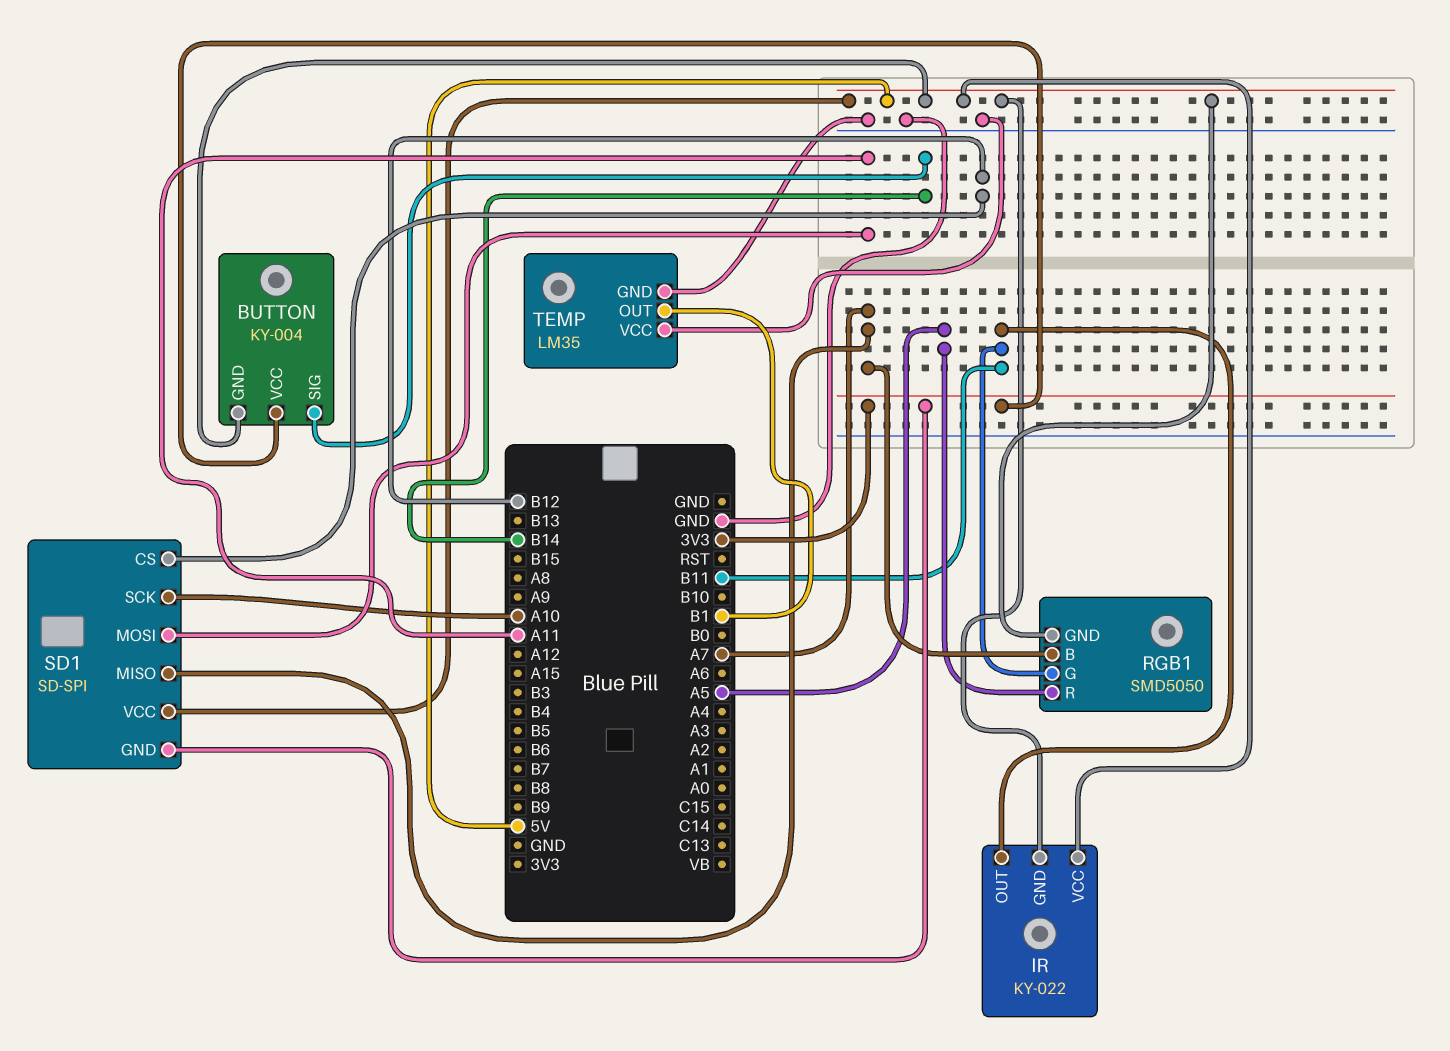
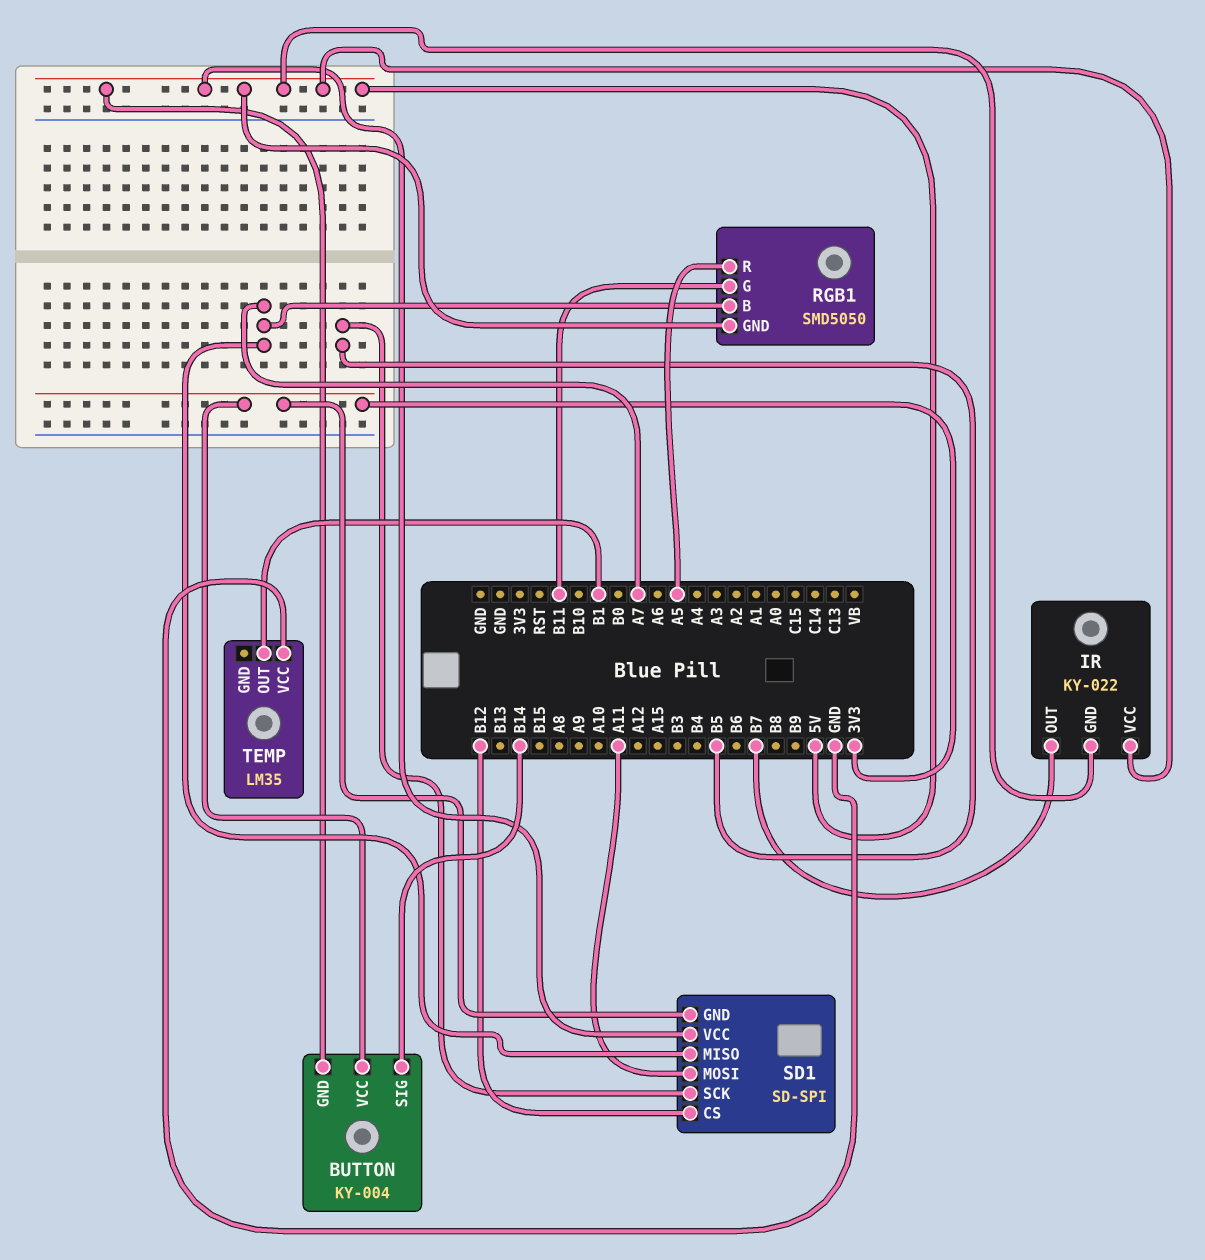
IR pin OUT: B11 -> B7
SD1 pin SCK: A10 -> B5
TEMP pin GND: GND -> none

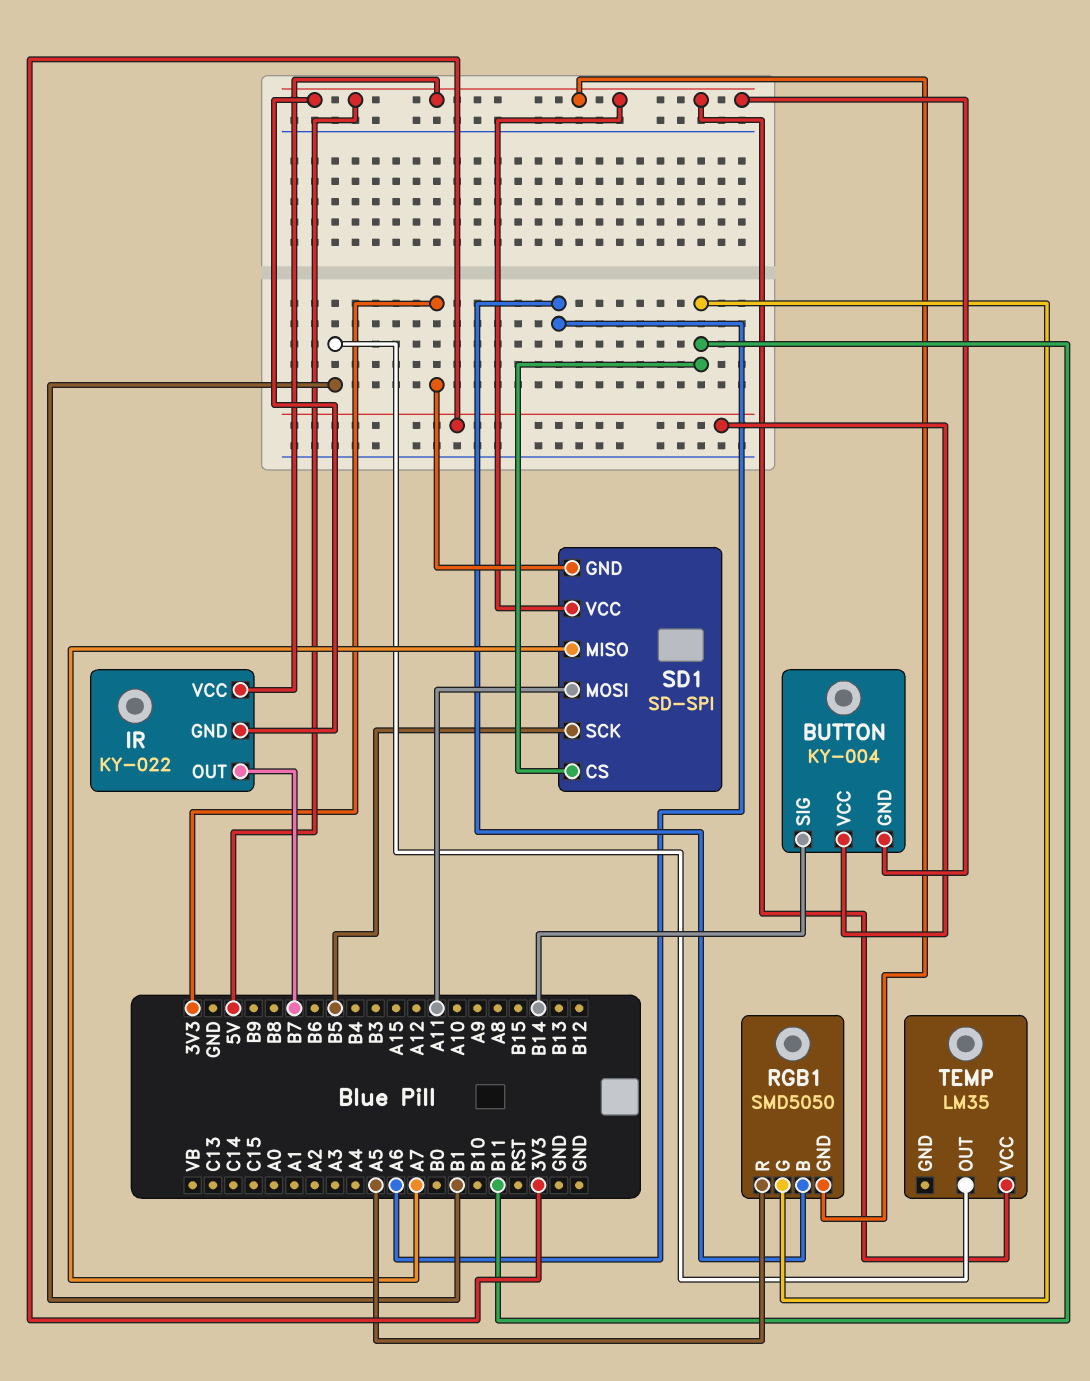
RGB1 pin B: A7 -> A6
SD1 pin CS: B12 -> B11
TEMP pin VCC: GND -> 5V

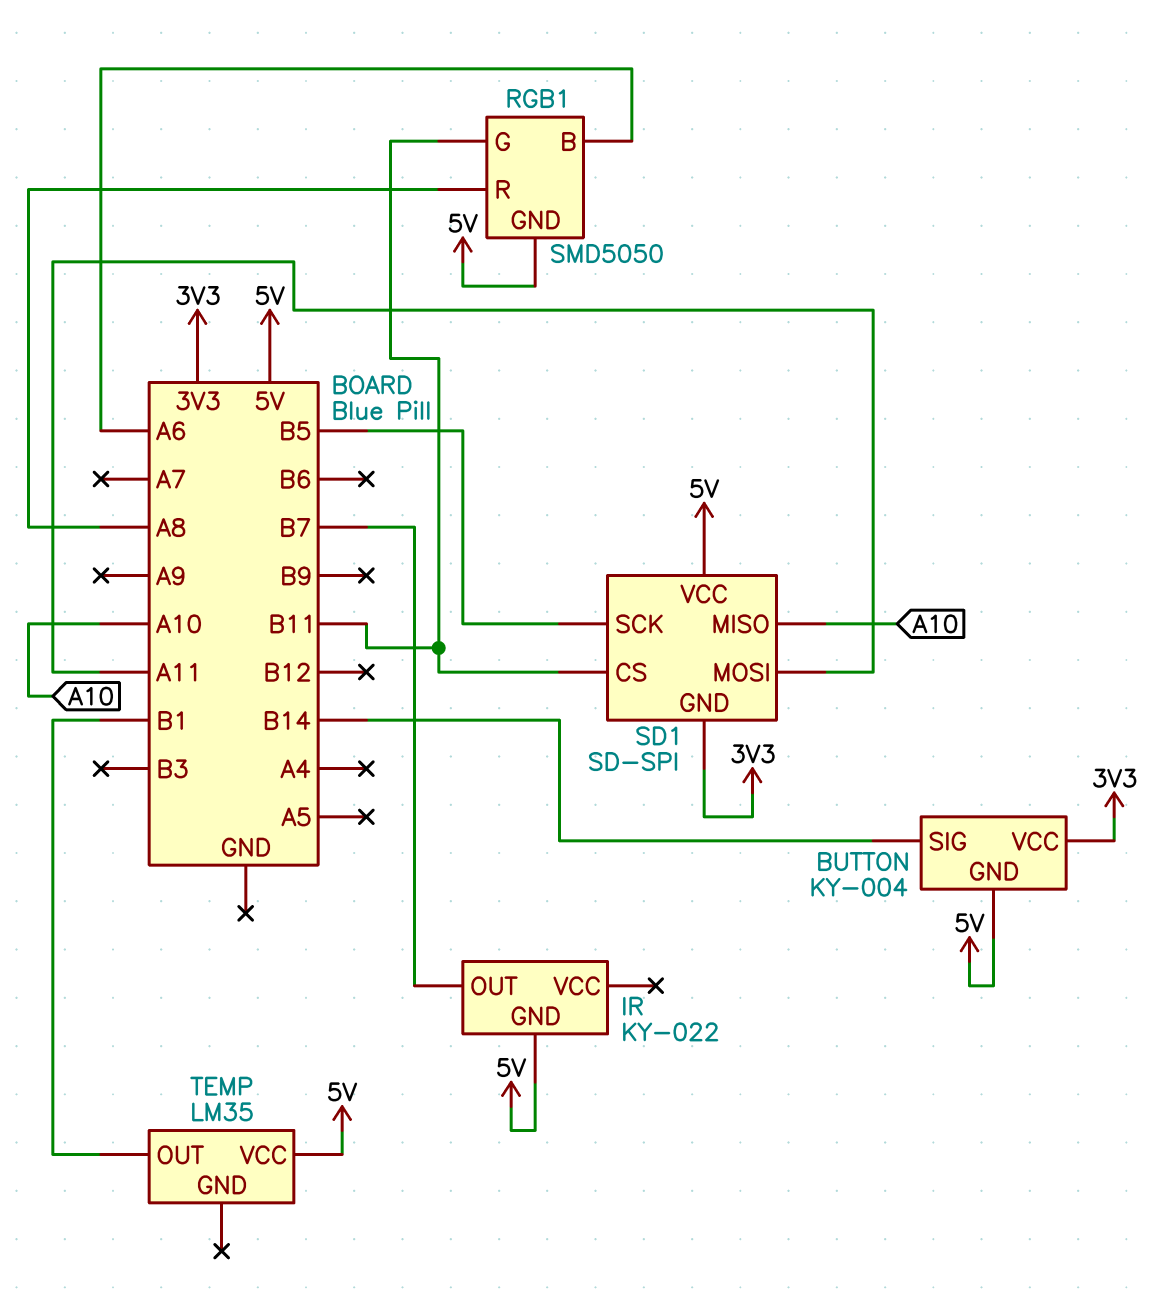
IR pin VCC: 5V -> none
RGB1 pin R: A5 -> A8
SD1 pin MISO: A7 -> A10

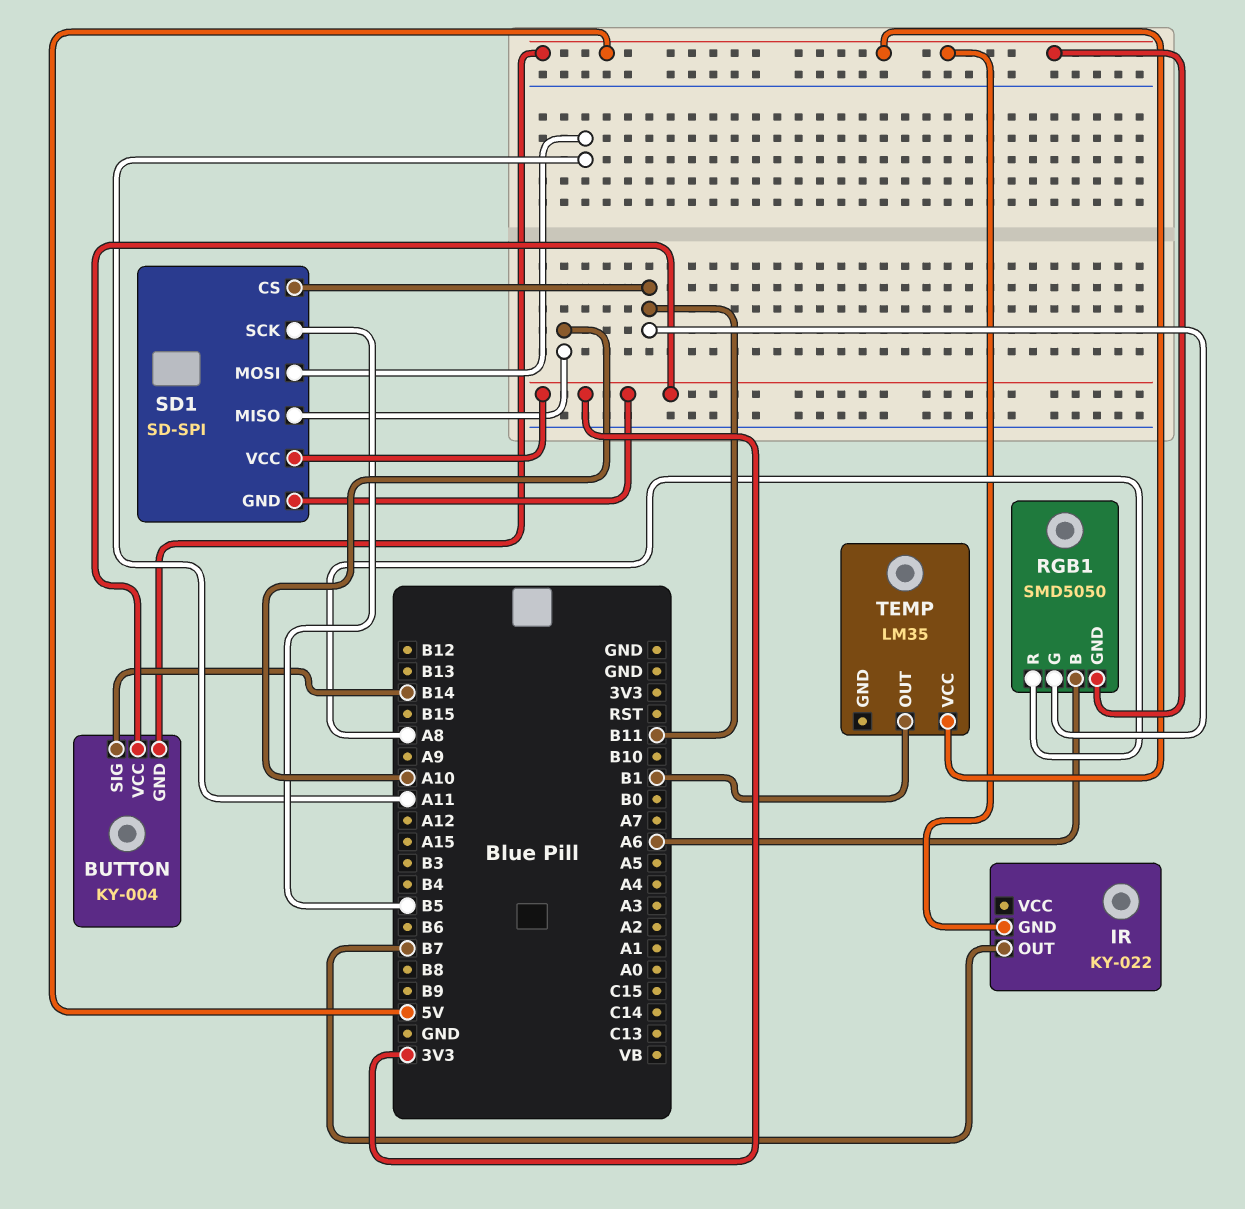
SD1 pin VCC: 5V -> 3V3

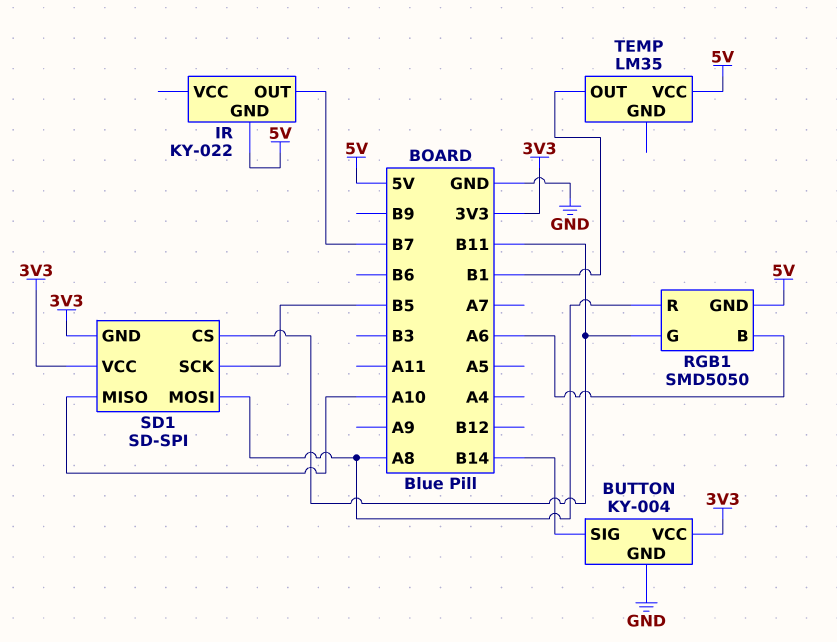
BUTTON pin GND: 5V -> GND
SD1 pin MOSI: A11 -> A8

